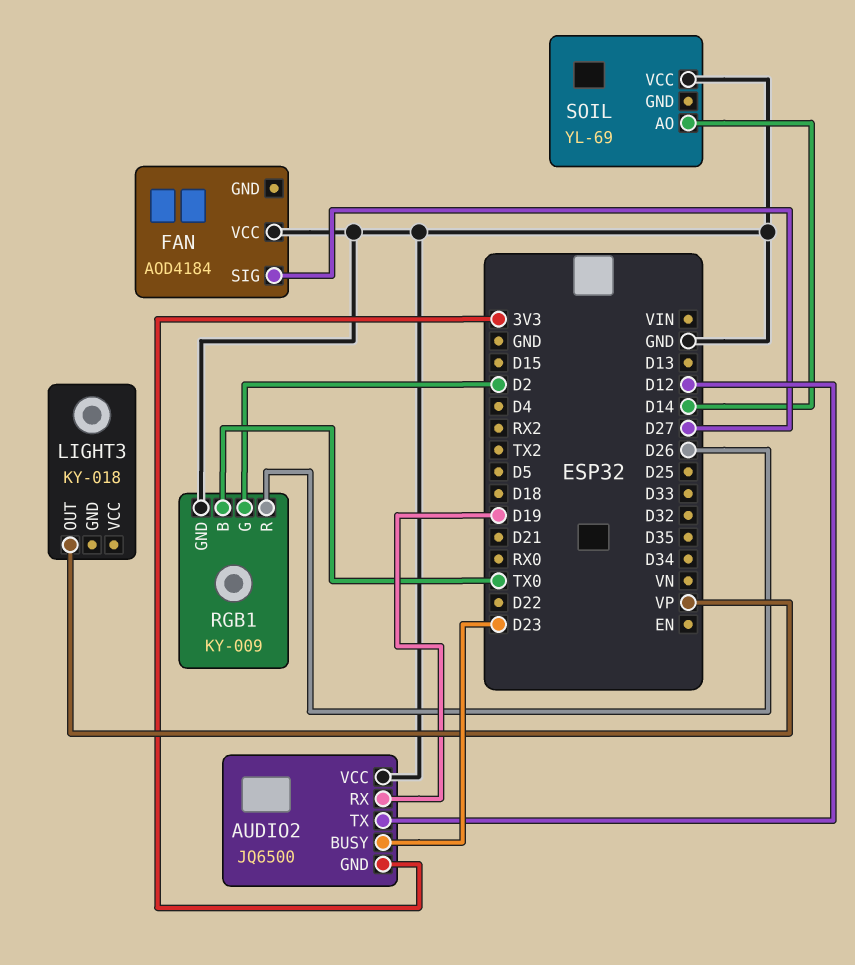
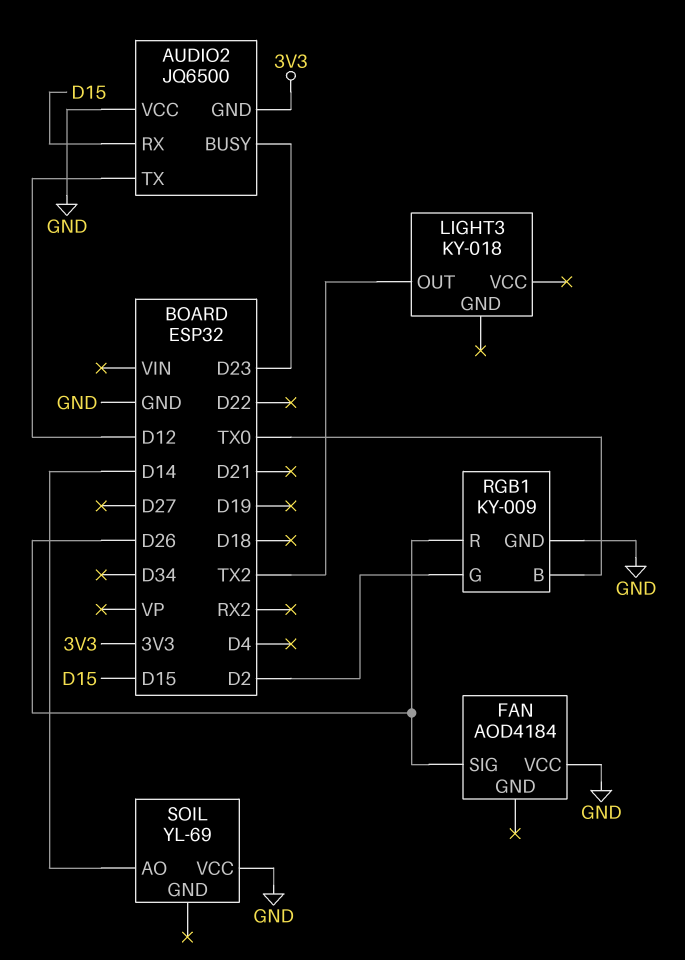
AUDIO2 pin RX: D19 -> D15
FAN pin SIG: D27 -> D26
LIGHT3 pin OUT: VP -> TX2

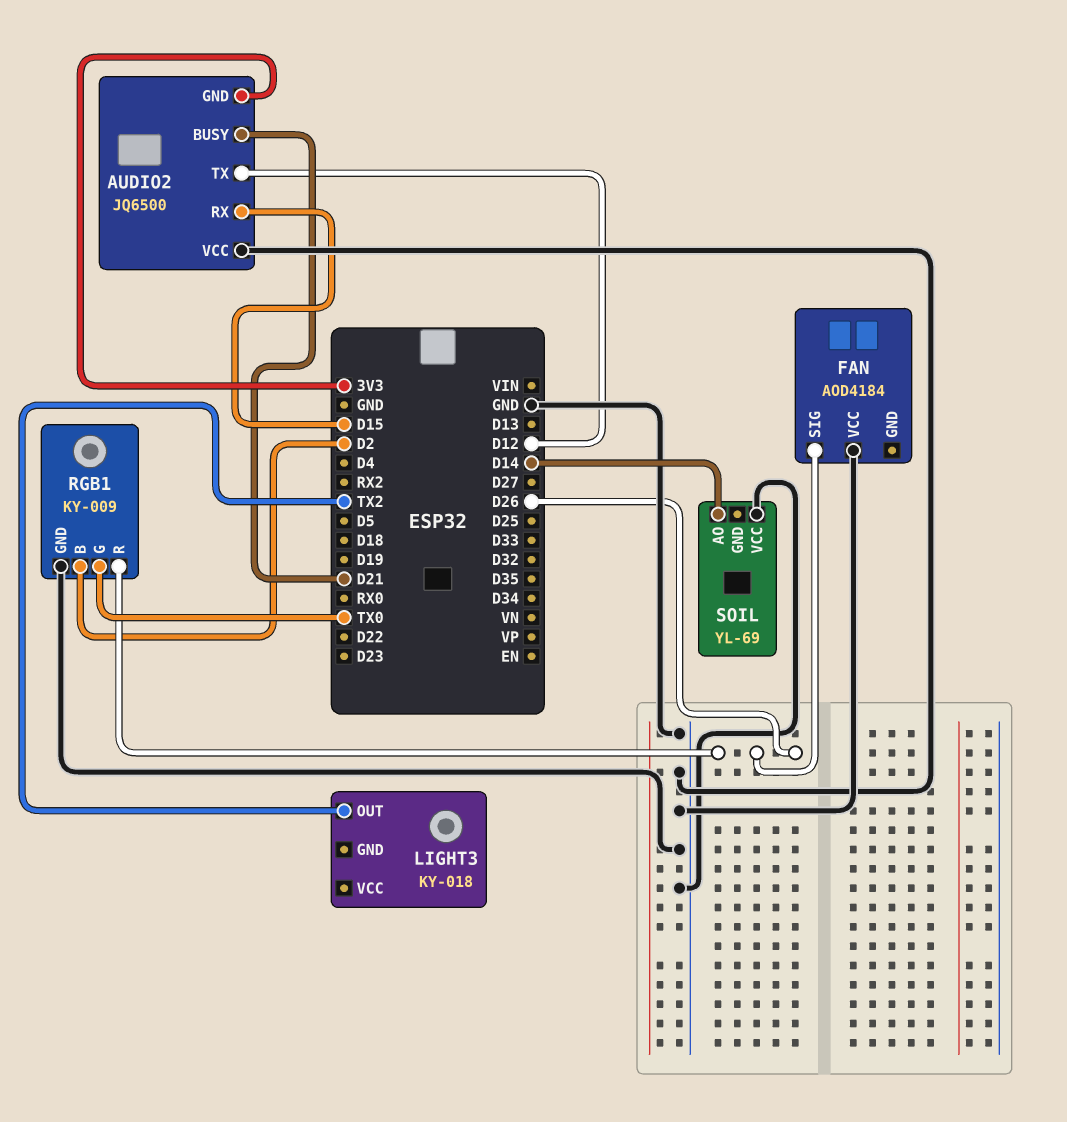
AUDIO2 pin BUSY: D23 -> D21
RGB1 pin B: TX0 -> D2
RGB1 pin G: D2 -> TX0

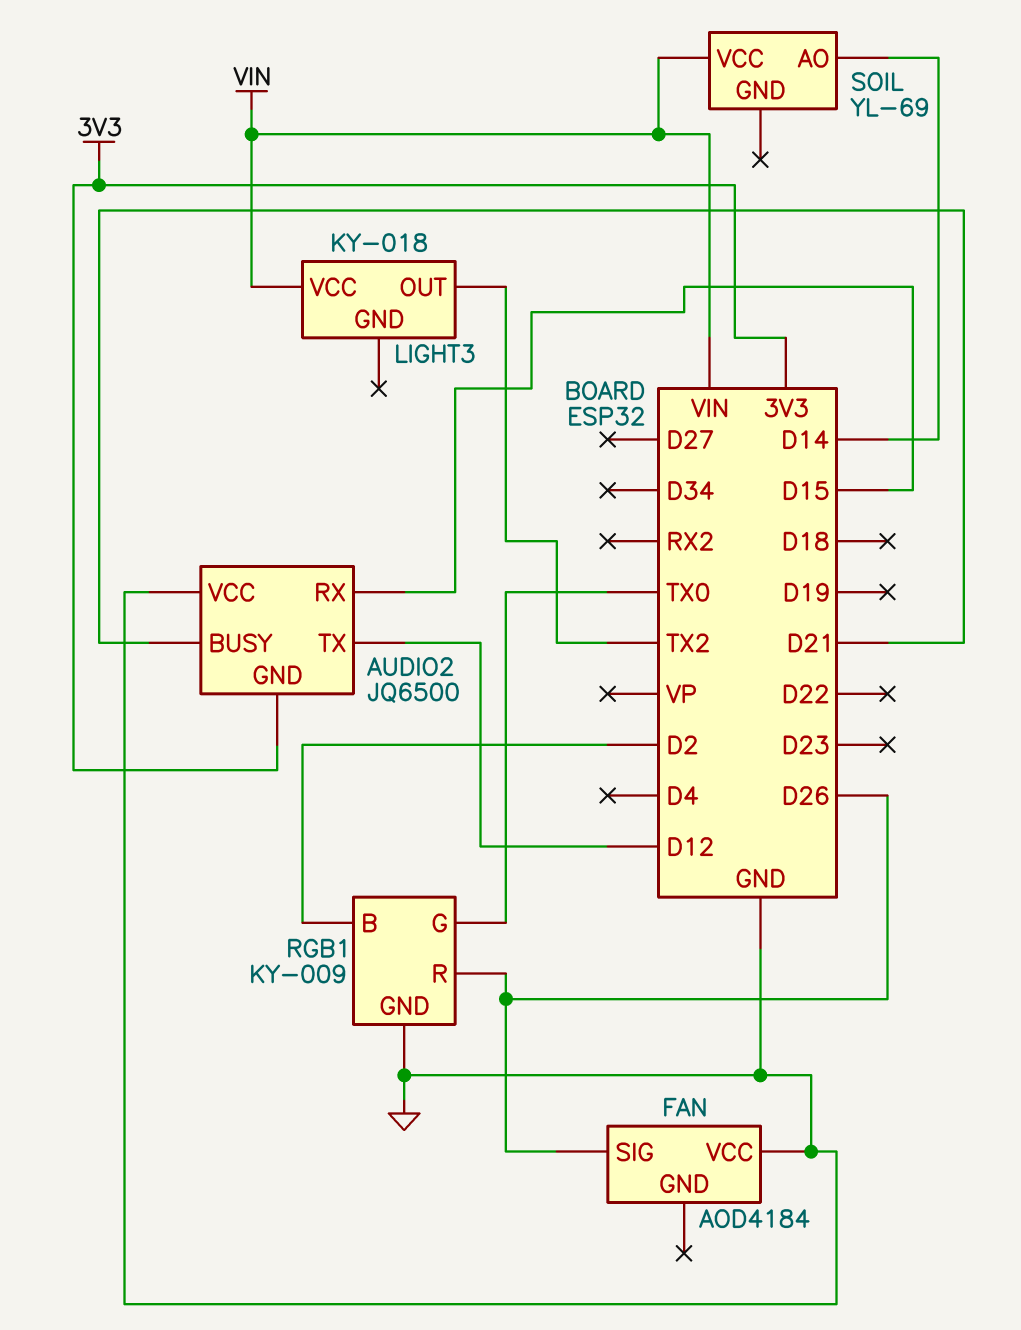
LIGHT3 pin VCC: none -> VIN
SOIL pin VCC: GND -> VIN

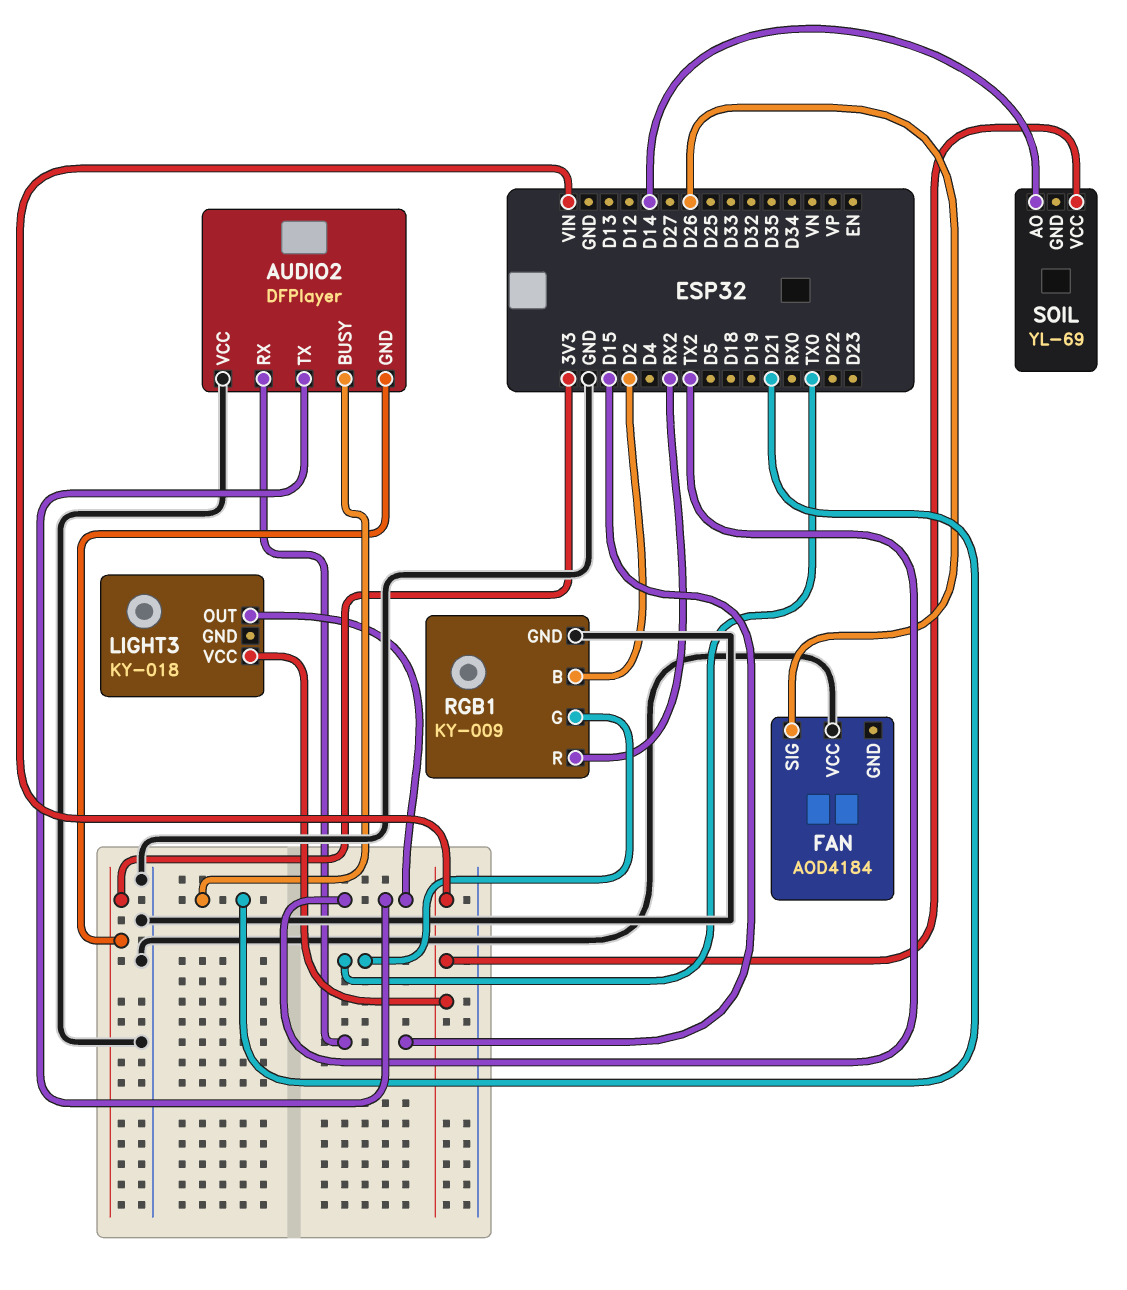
AUDIO2: JQ6500 -> DFPlayer
AUDIO2 pin TX: D12 -> TX2
RGB1 pin R: D26 -> RX2

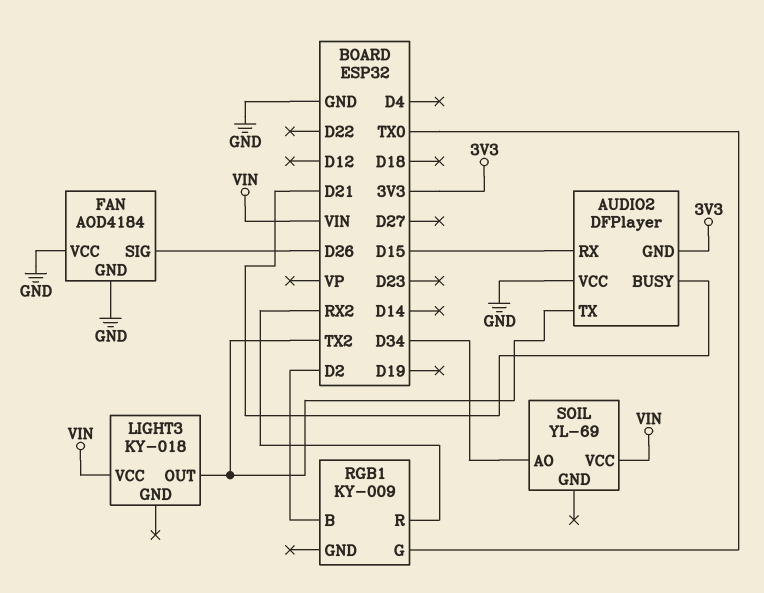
FAN pin GND: none -> GND
RGB1 pin GND: GND -> none
SOIL pin AO: D14 -> D34

